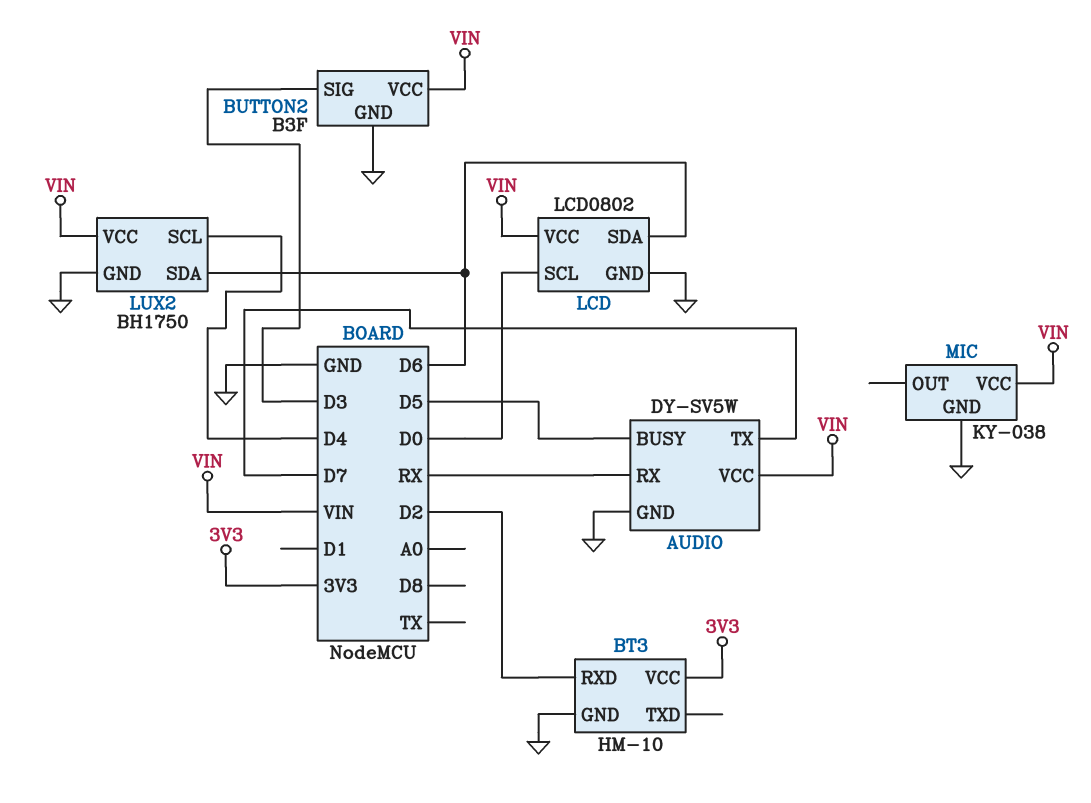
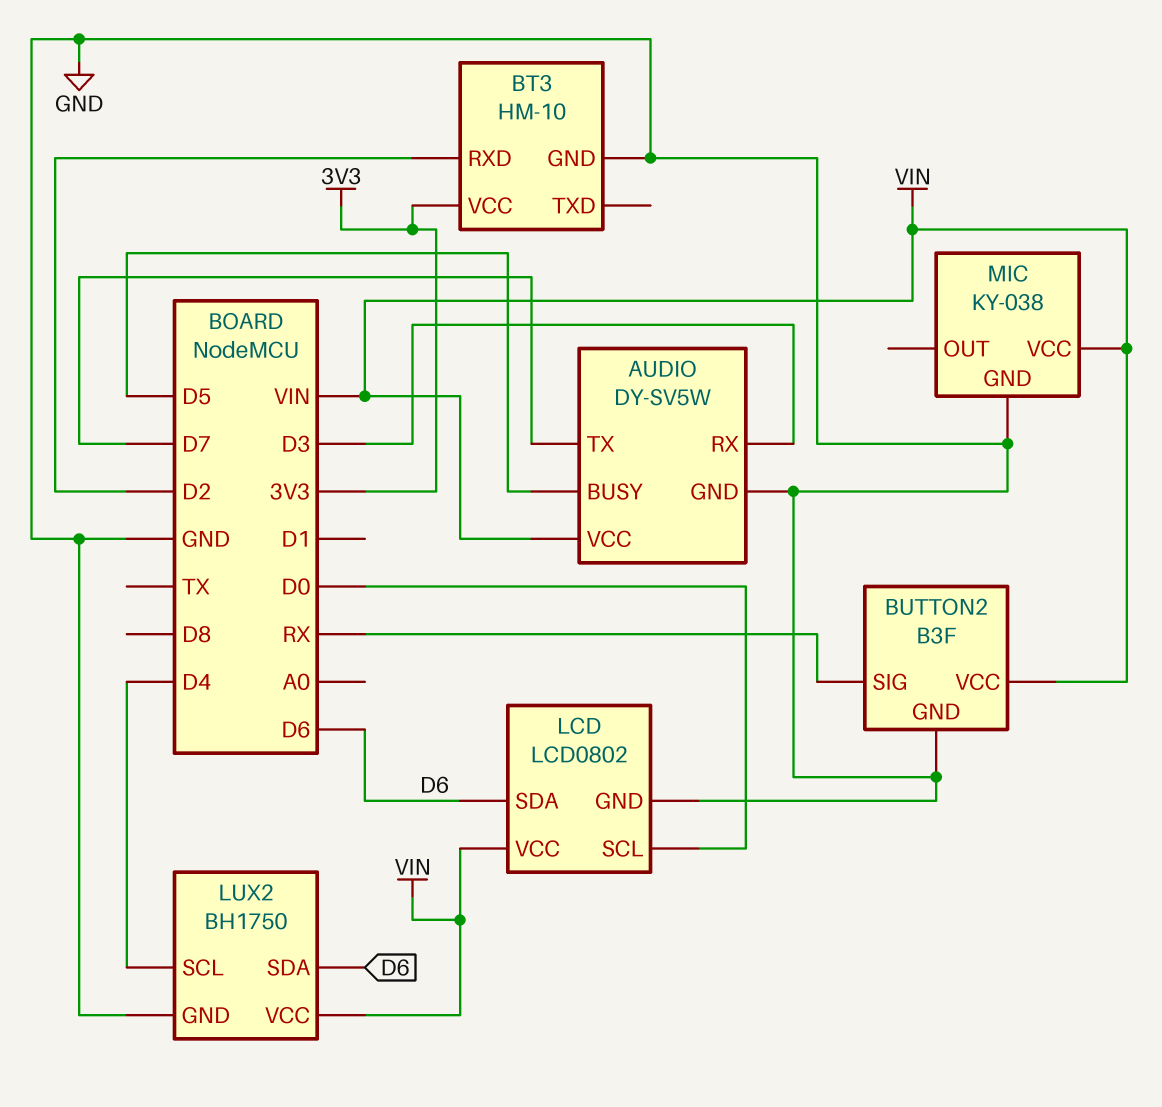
AUDIO pin RX: RX -> D3
BUTTON2 pin SIG: D3 -> RX

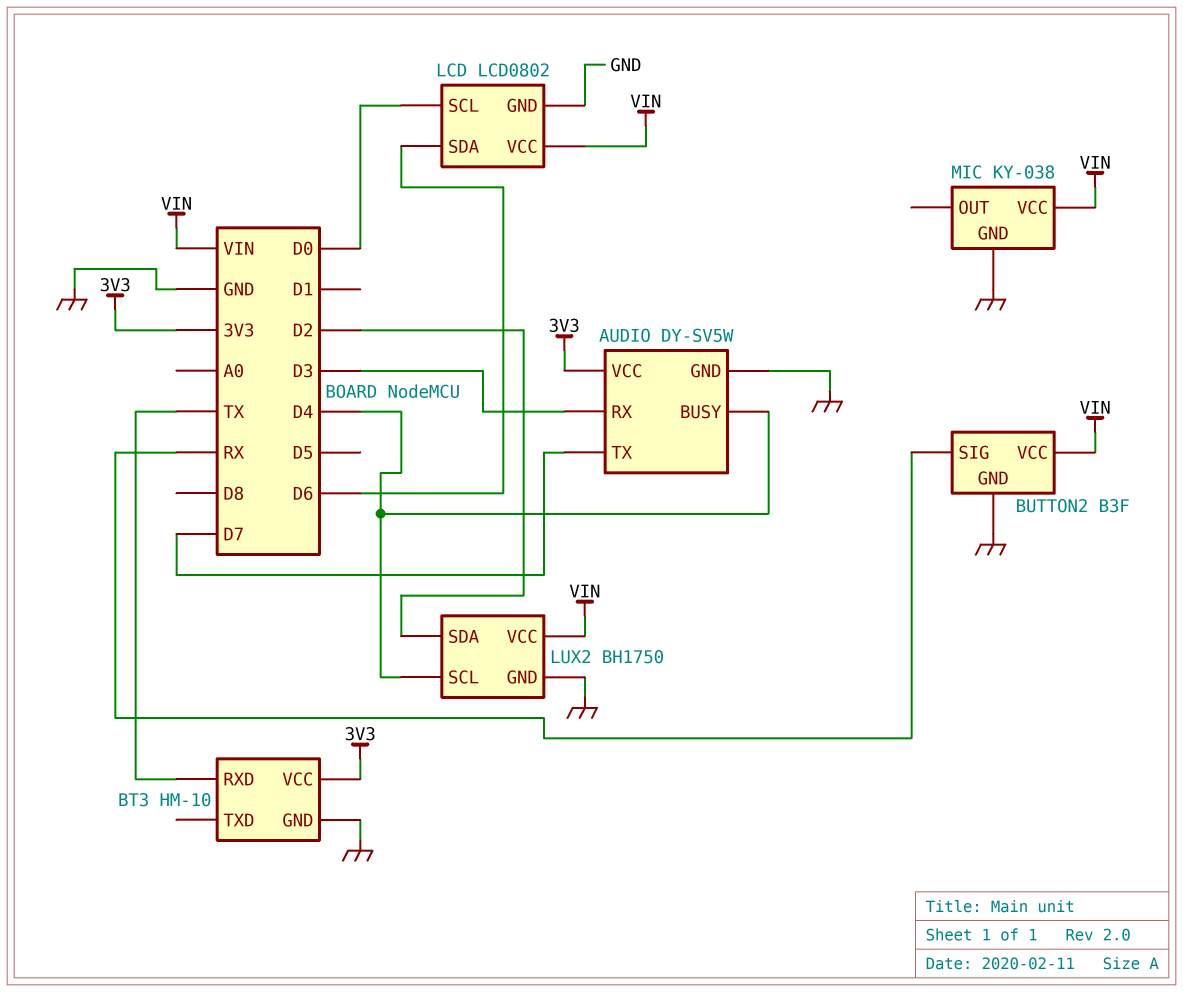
AUDIO pin BUSY: D5 -> D4
AUDIO pin VCC: VIN -> 3V3
BT3 pin RXD: D2 -> TX
LUX2 pin SDA: D6 -> D2

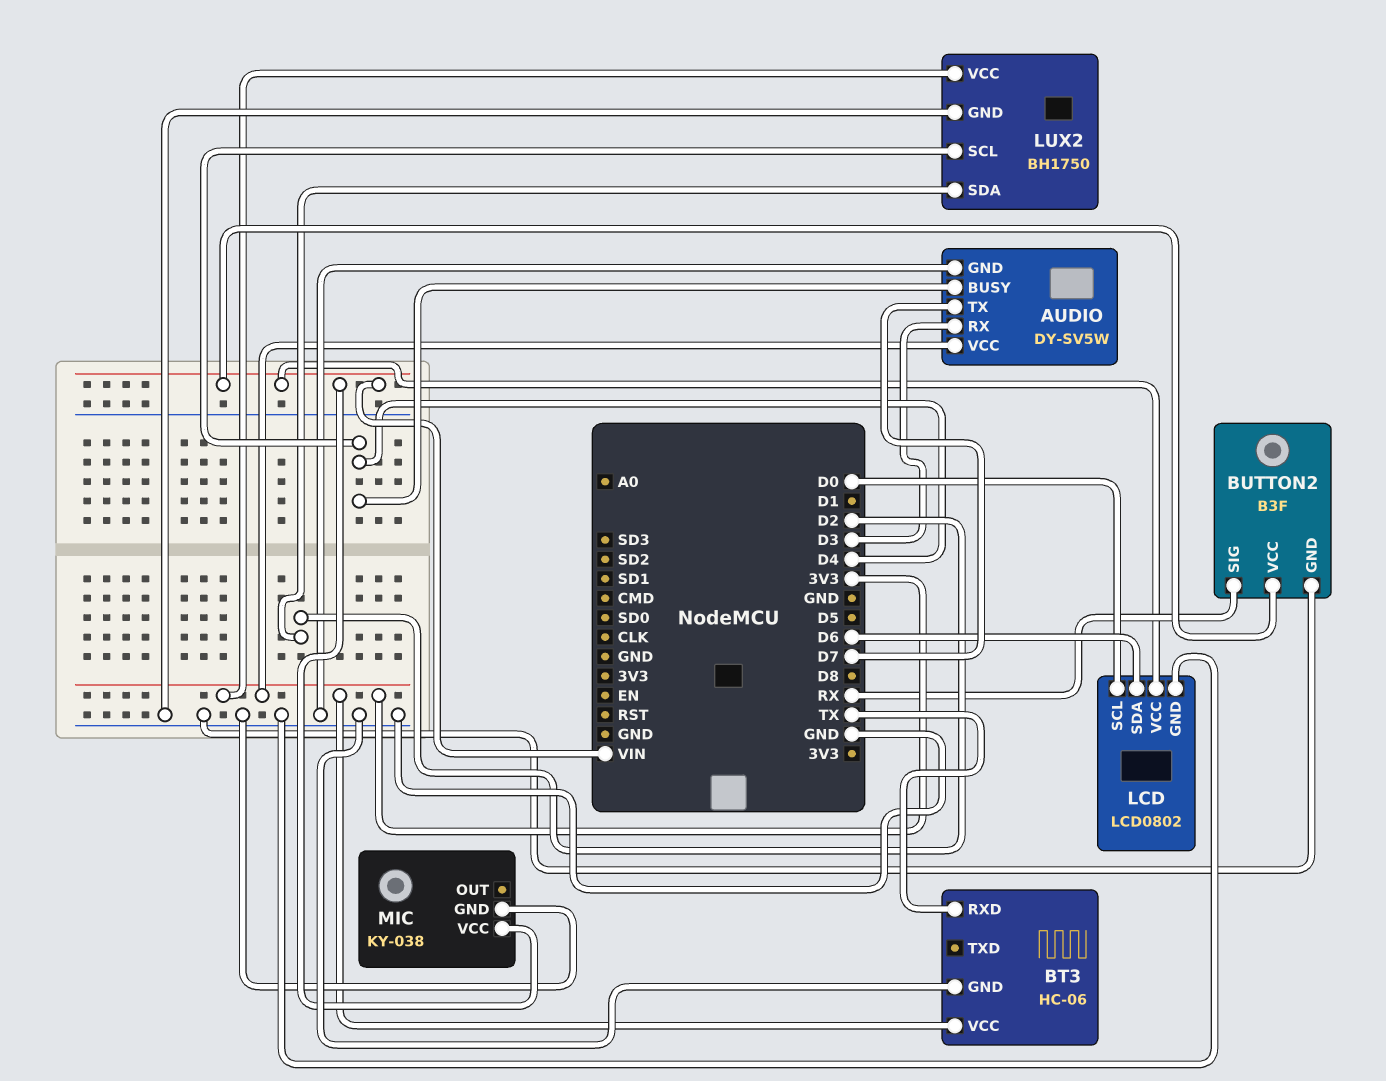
BT3: HM-10 -> HC-06
LUX2 pin VCC: VIN -> 3V3

